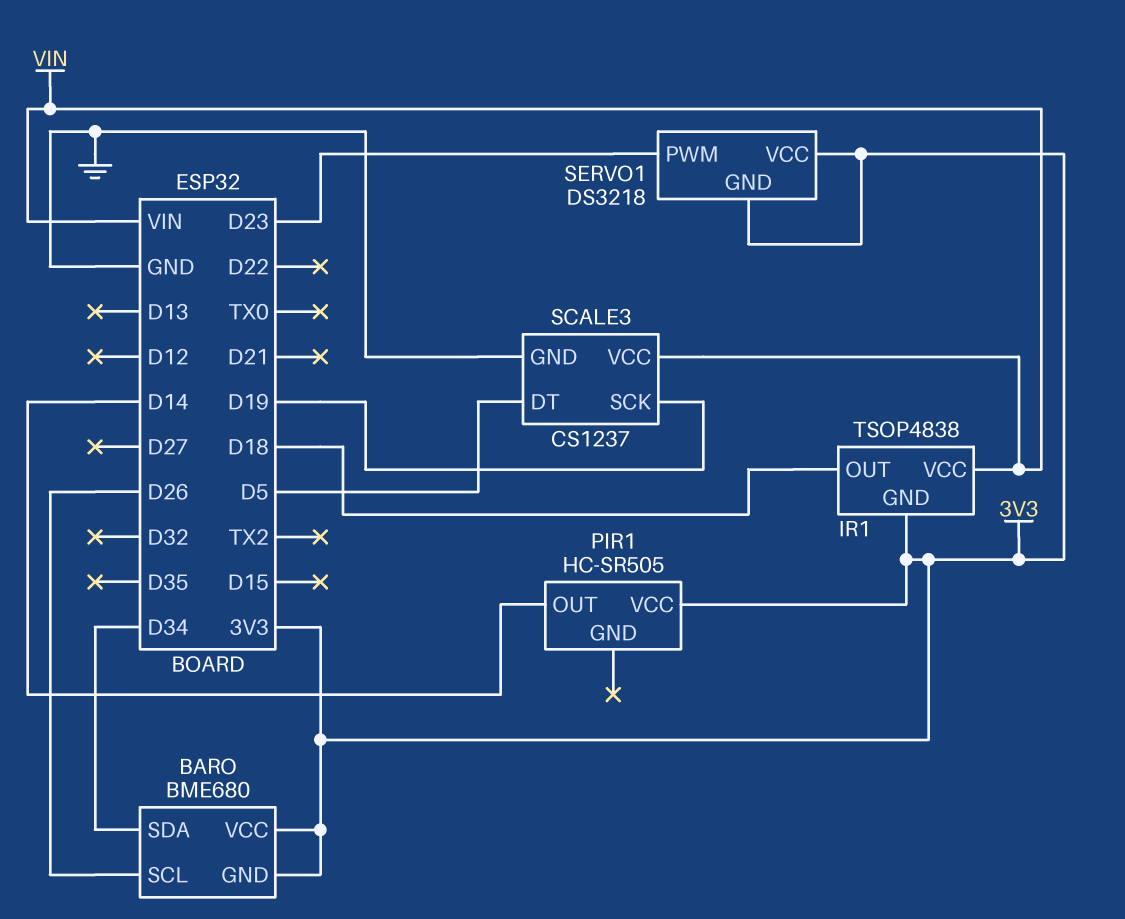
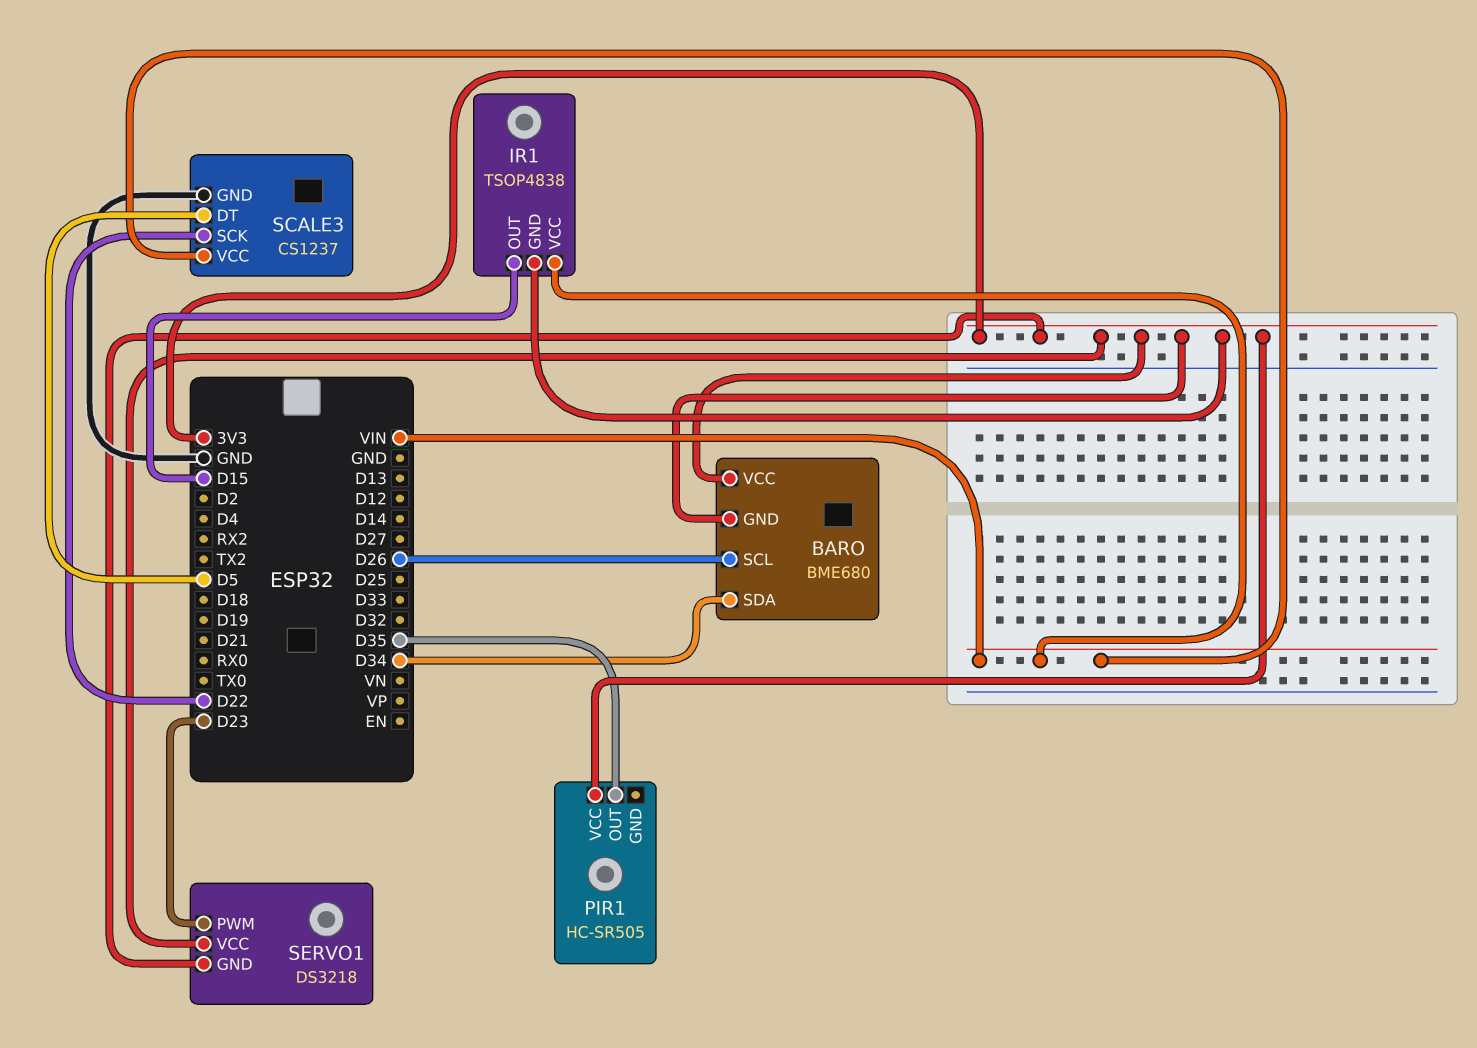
IR1 pin OUT: D18 -> D15
PIR1 pin OUT: D14 -> D35
SCALE3 pin SCK: D19 -> D22

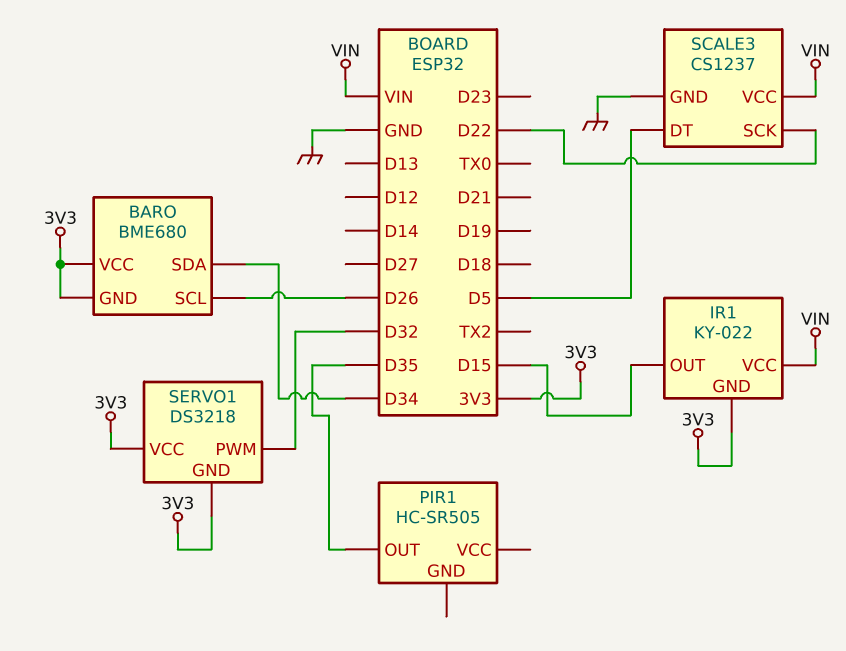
IR1: TSOP4838 -> KY-022
PIR1 pin VCC: 3V3 -> none
SERVO1 pin PWM: D23 -> D32

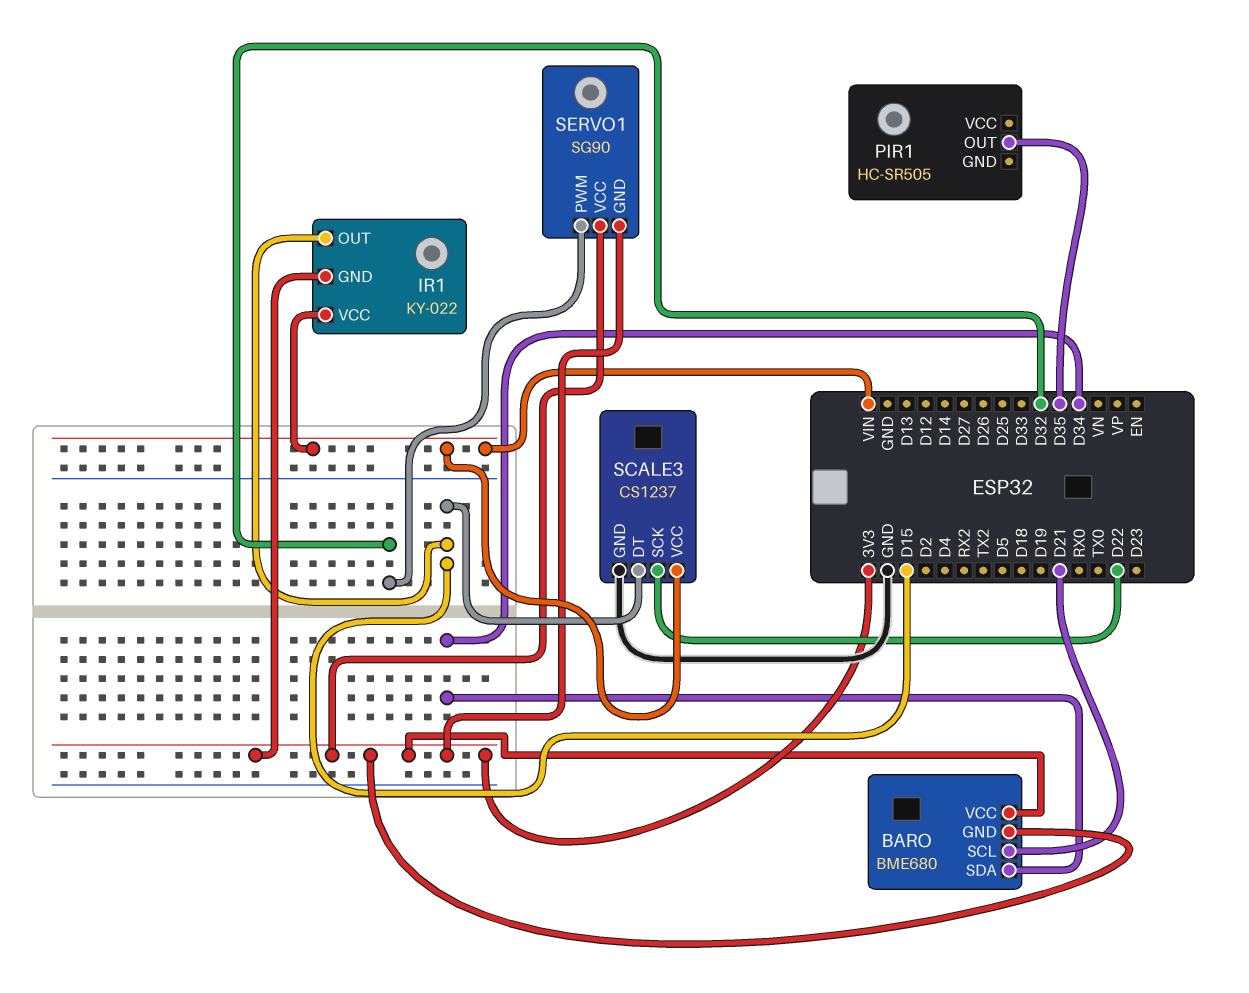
BARO pin SCL: D26 -> D21
SCALE3 pin DT: D5 -> D15
SERVO1: DS3218 -> SG90

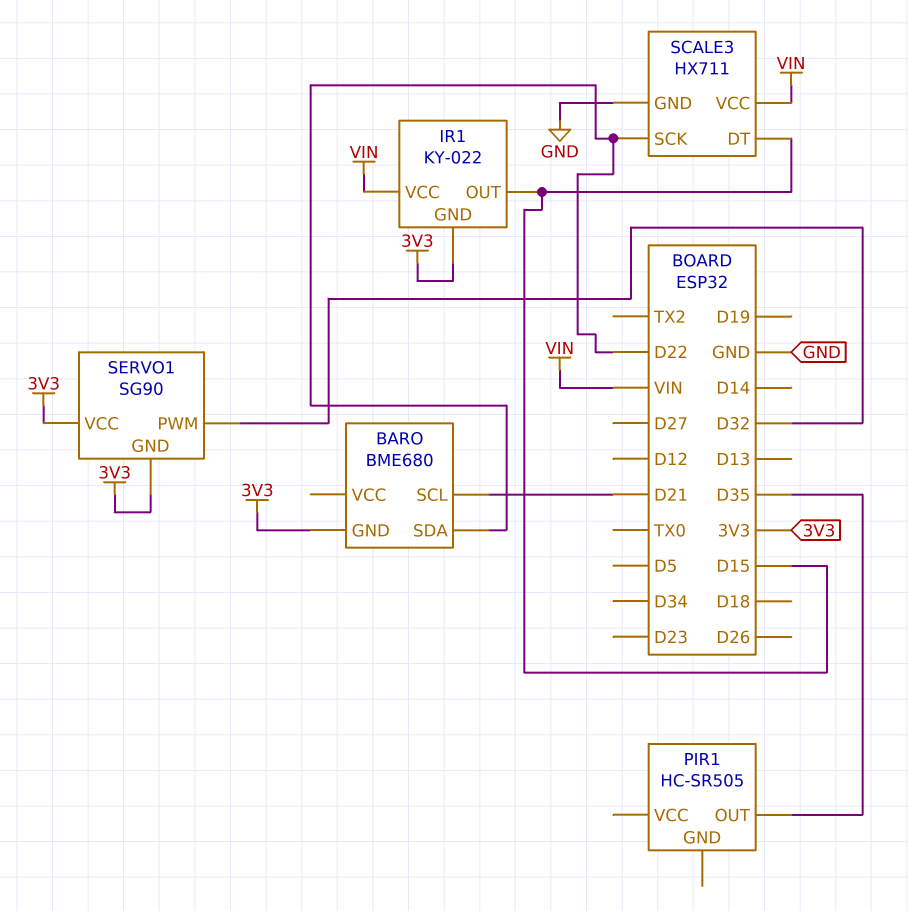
BARO pin SDA: D34 -> D22
BARO pin VCC: 3V3 -> none
SCALE3: CS1237 -> HX711

